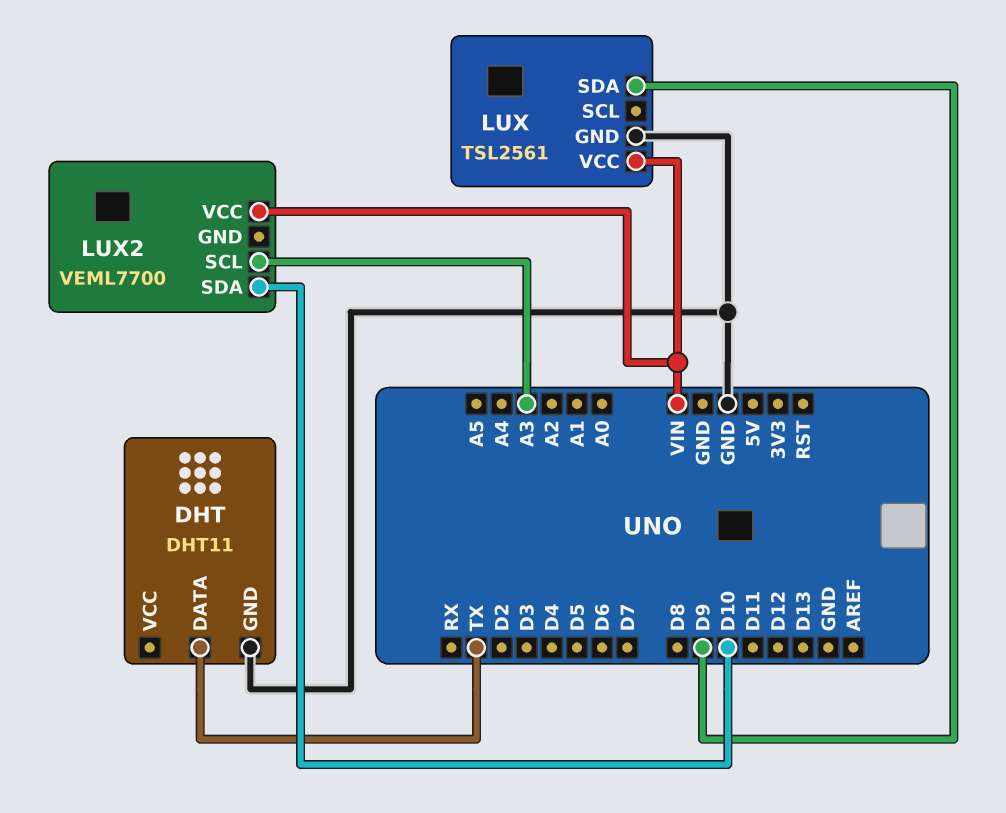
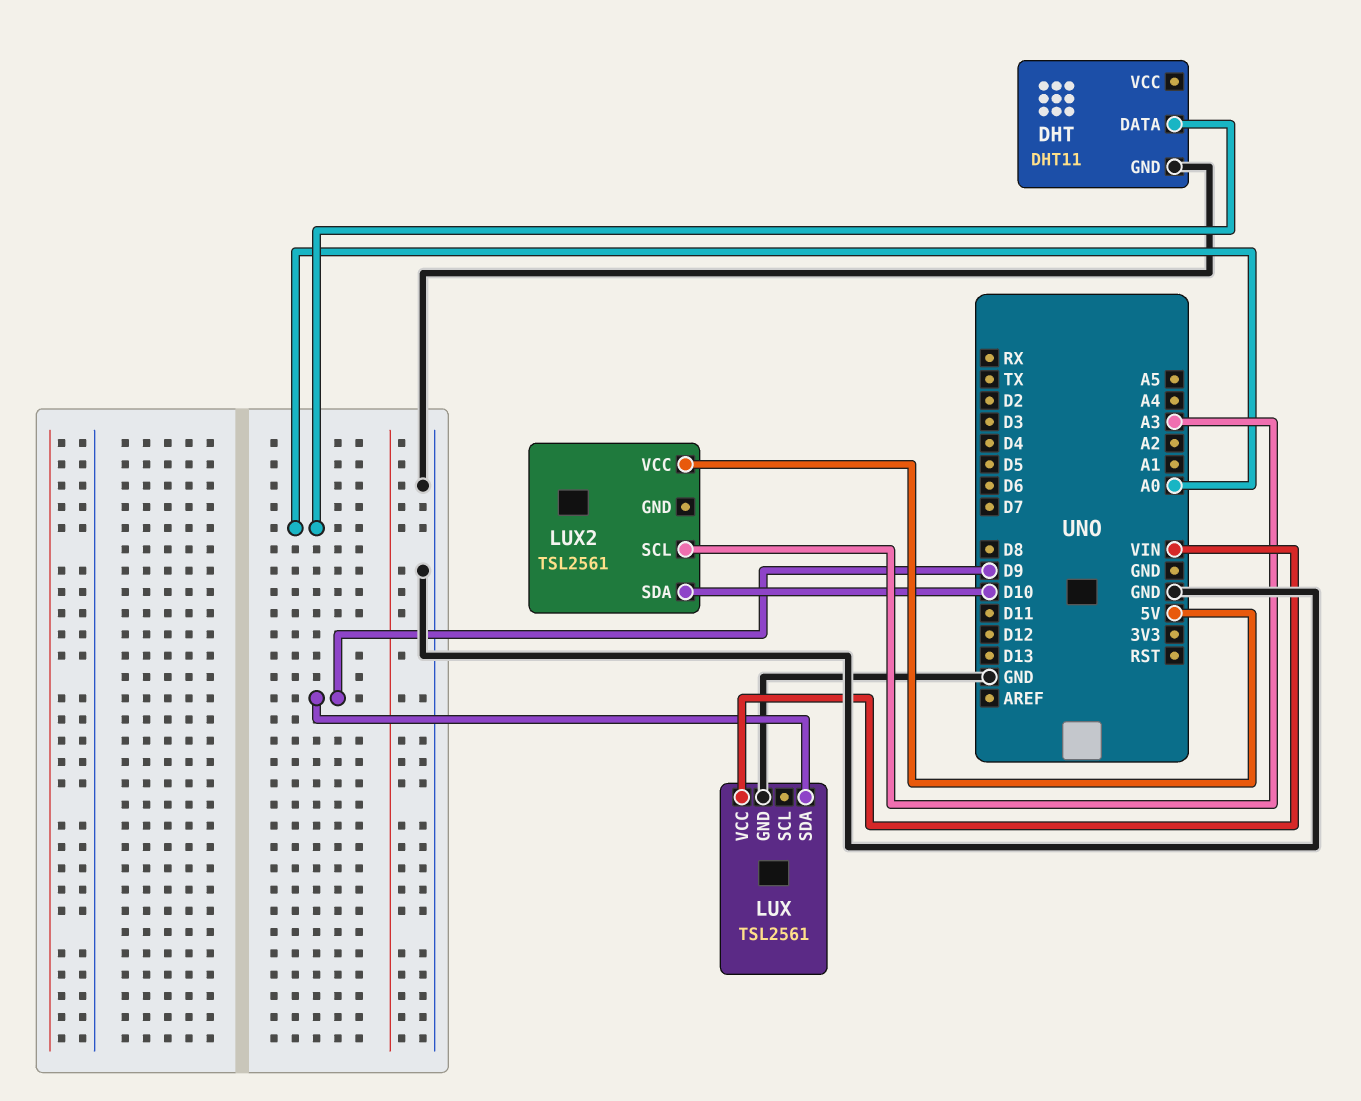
DHT pin DATA: TX -> A0
LUX2: VEML7700 -> TSL2561
LUX2 pin VCC: VIN -> 5V

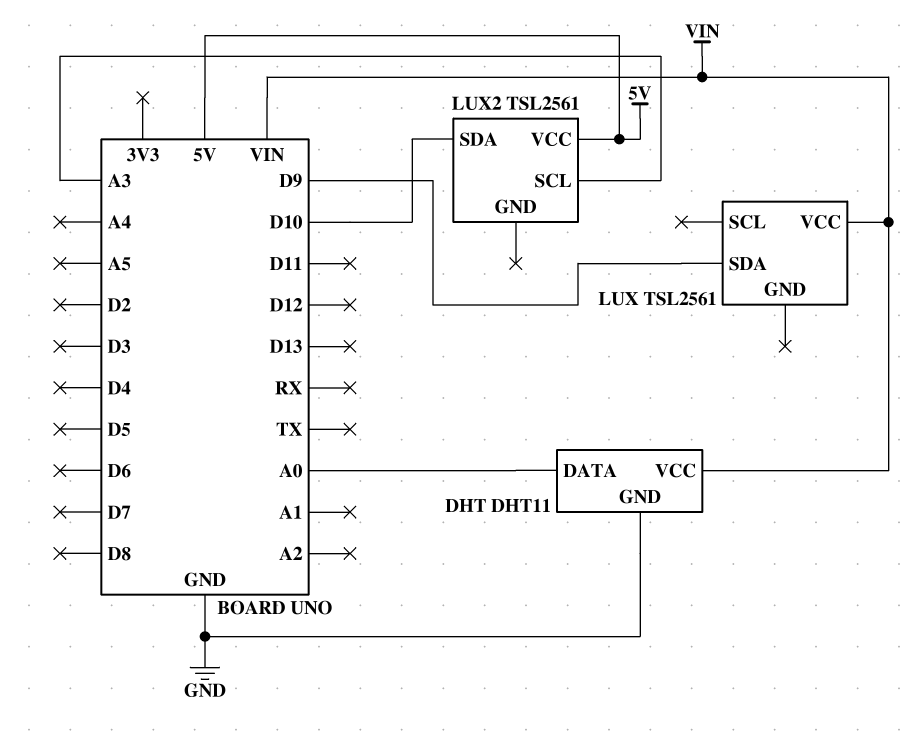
DHT pin VCC: none -> VIN
LUX pin GND: GND -> none

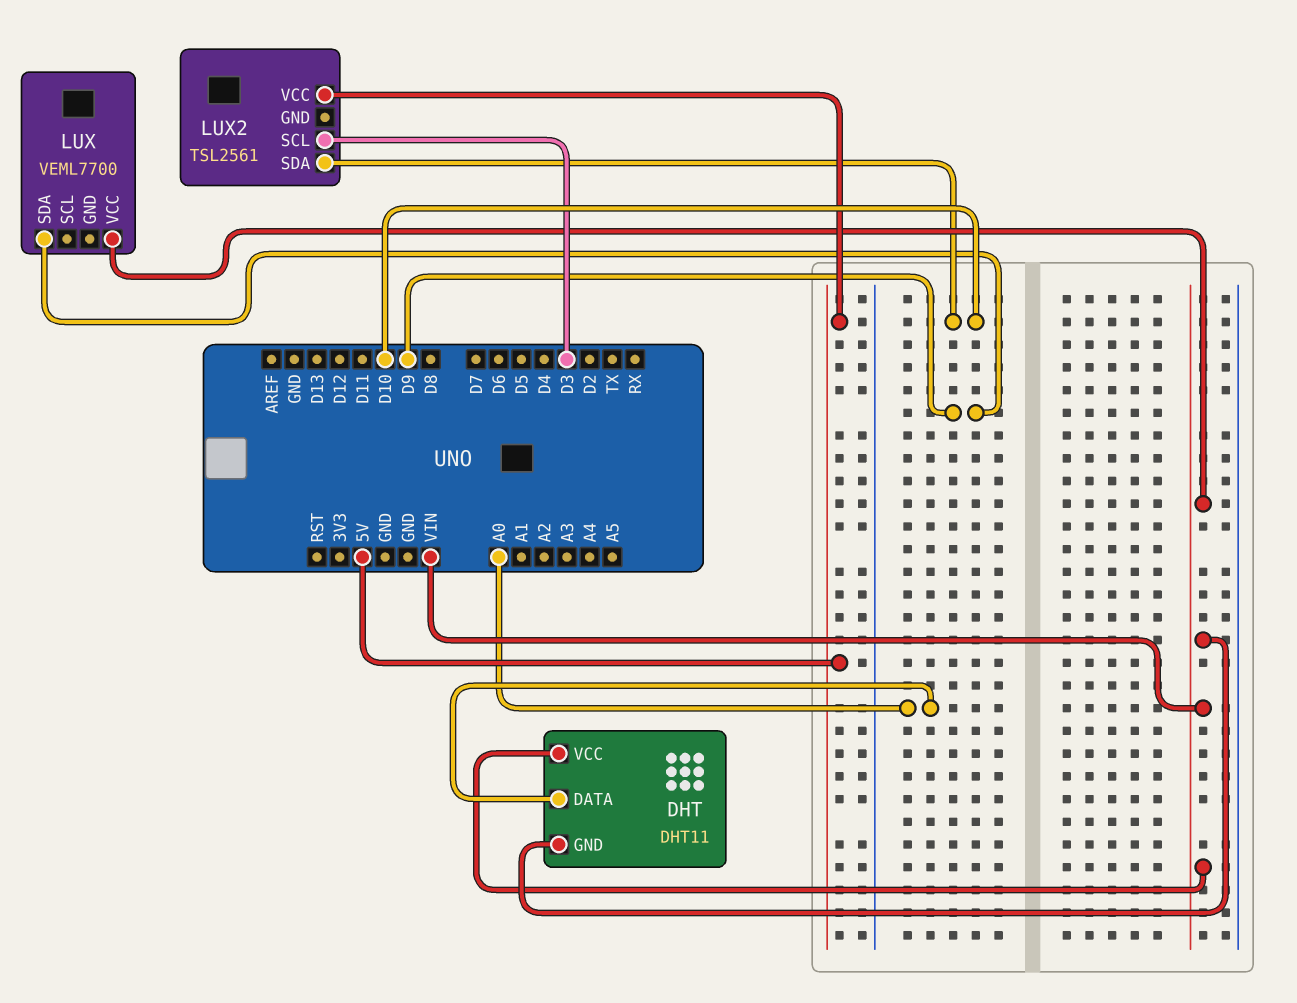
DHT pin GND: GND -> VIN
LUX: TSL2561 -> VEML7700
LUX2 pin SCL: A3 -> D3

